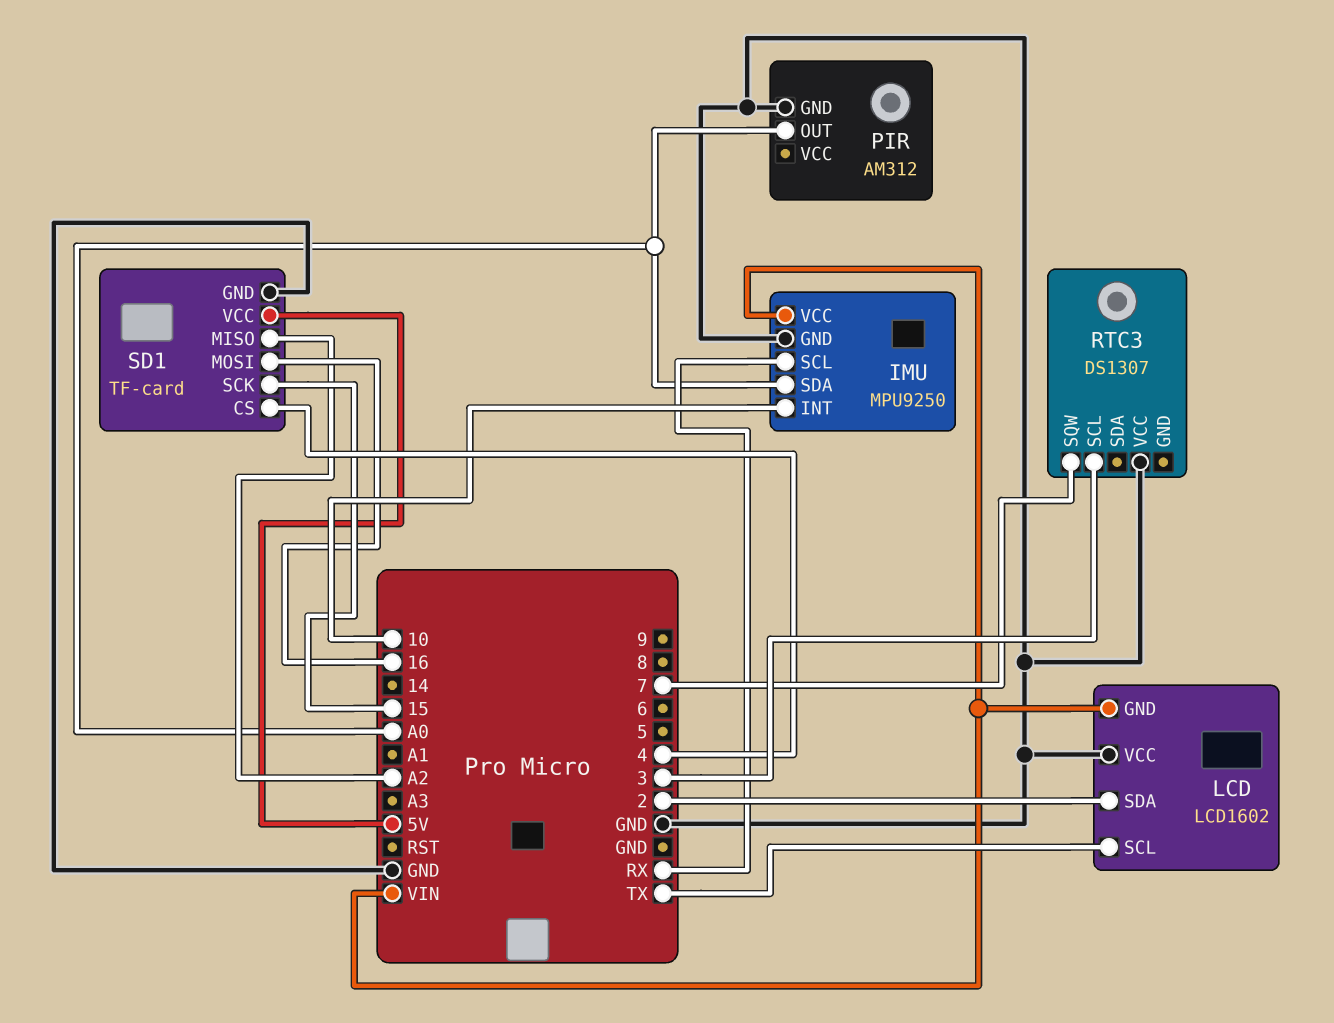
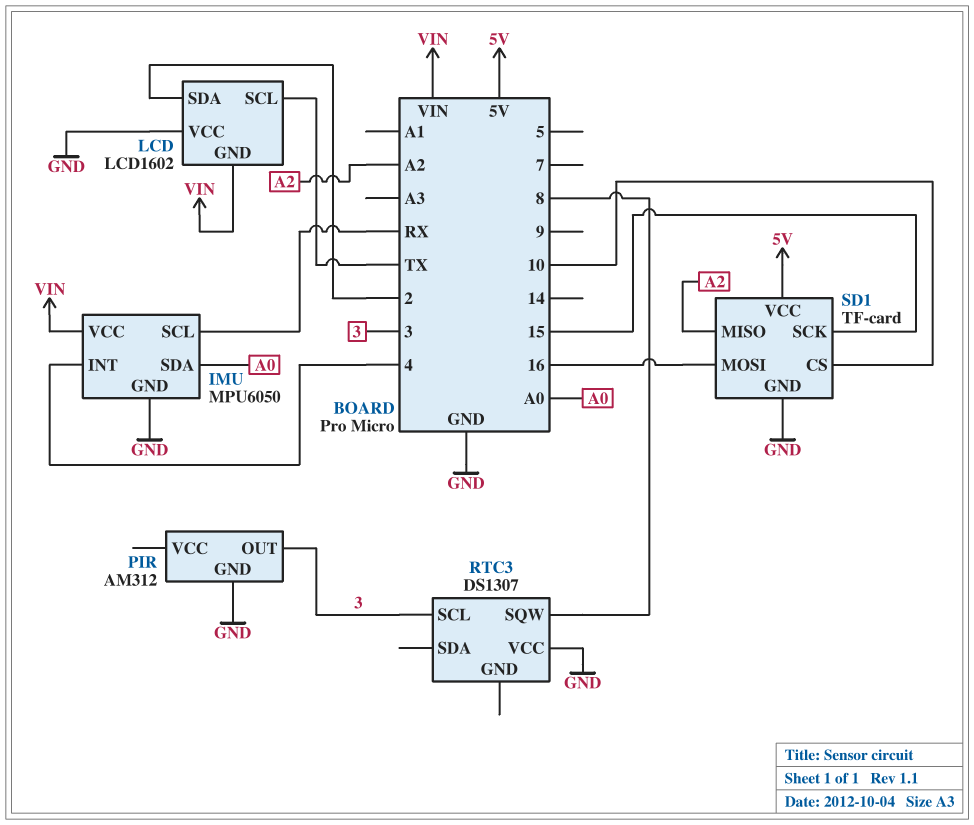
IMU: MPU9250 -> MPU6050
IMU pin INT: 10 -> 4
PIR pin OUT: A0 -> 3
RTC3 pin SQW: 7 -> 8
SD1 pin CS: 4 -> 10

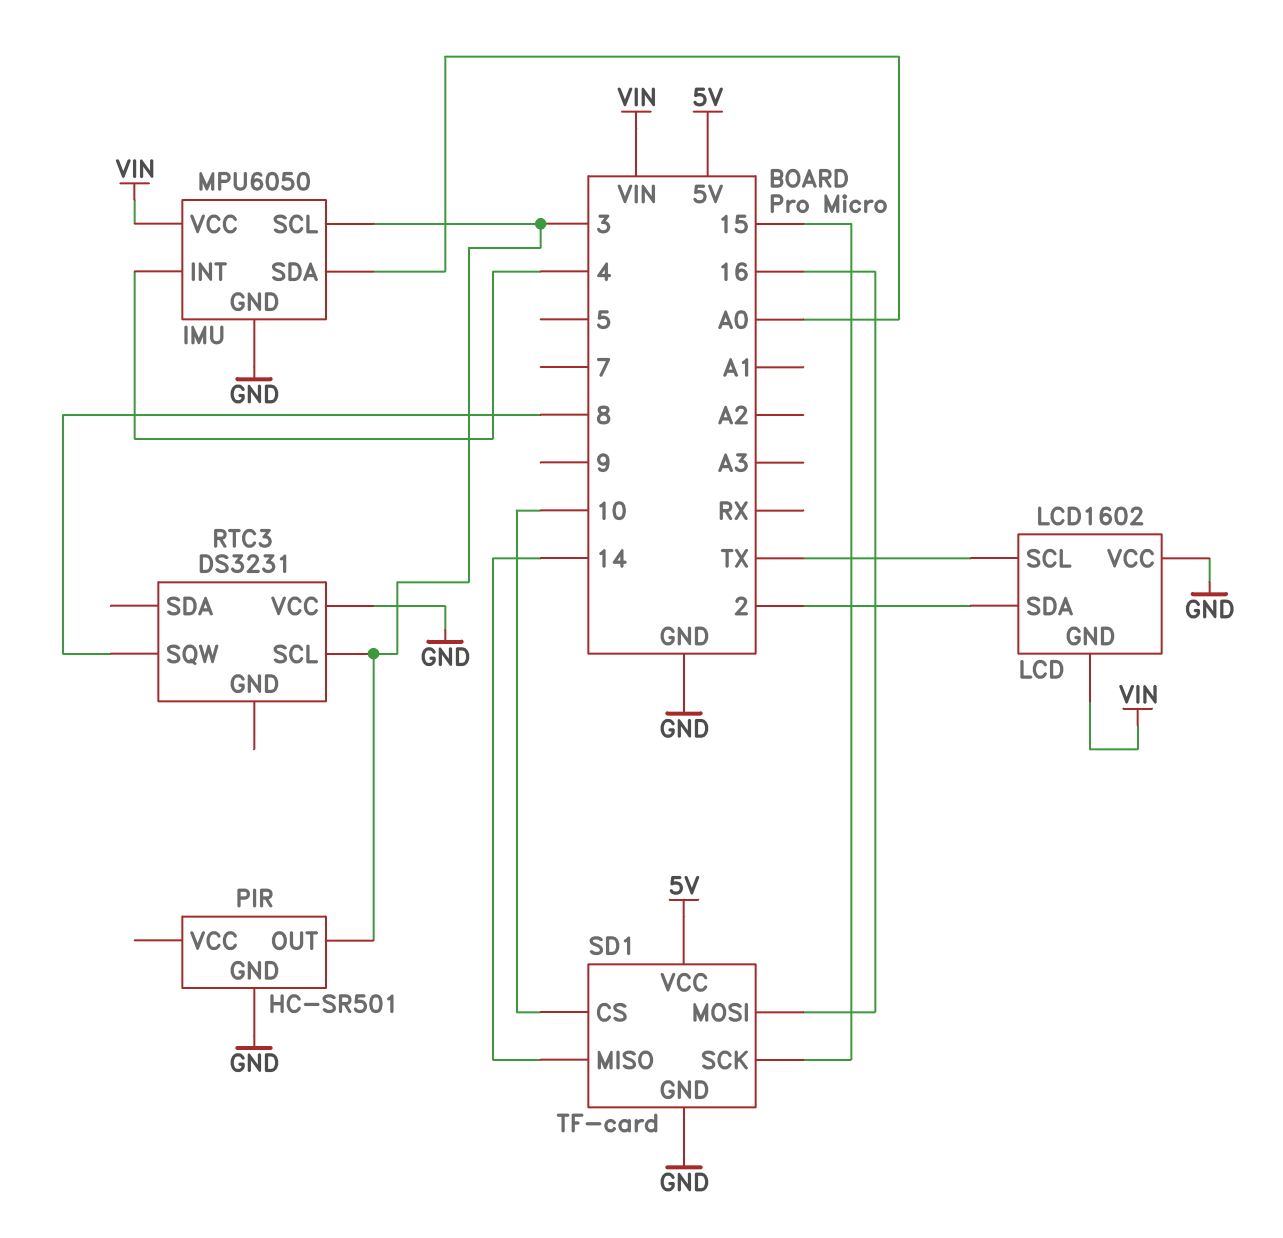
IMU pin SCL: RX -> 3
PIR: AM312 -> HC-SR501
RTC3: DS1307 -> DS3231
SD1 pin MISO: A2 -> 14

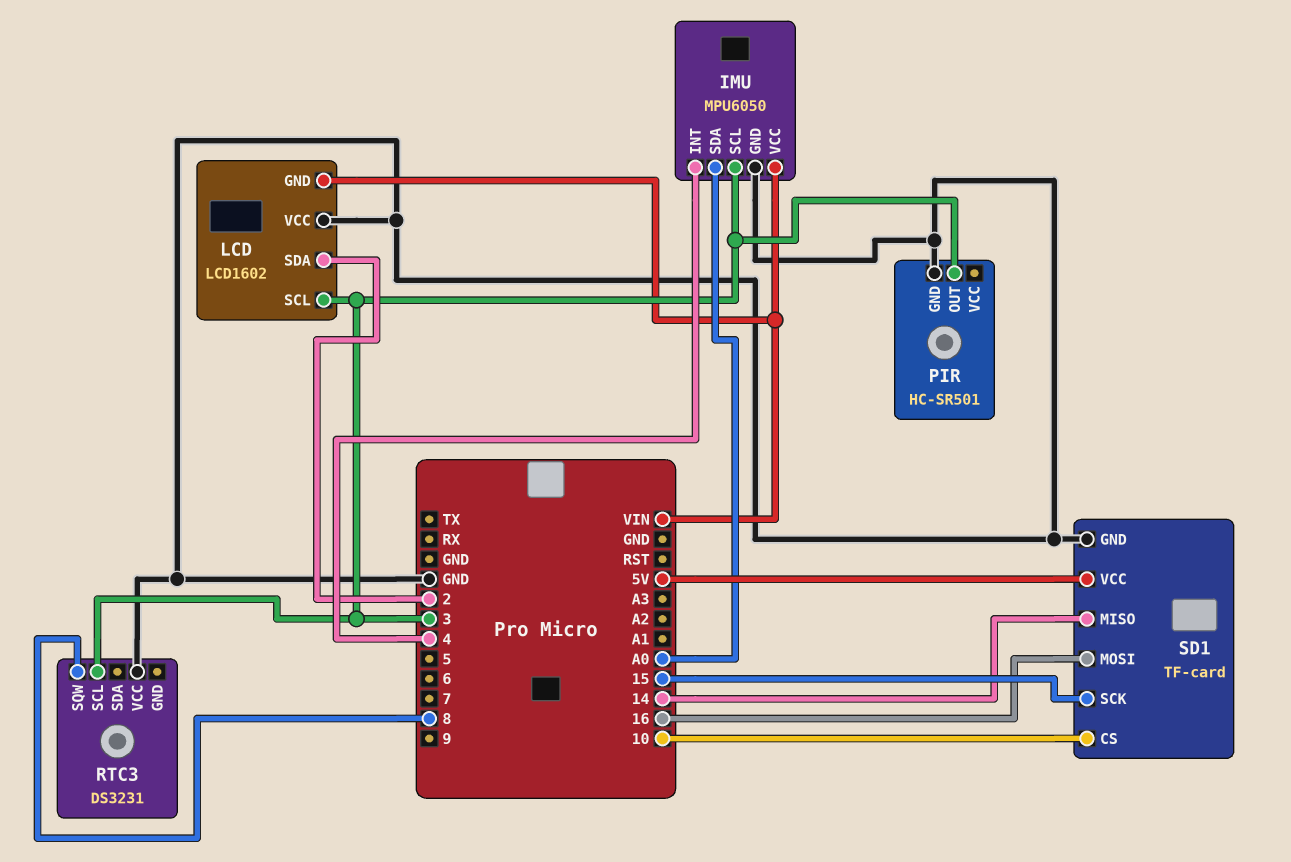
LCD pin SCL: TX -> 3

